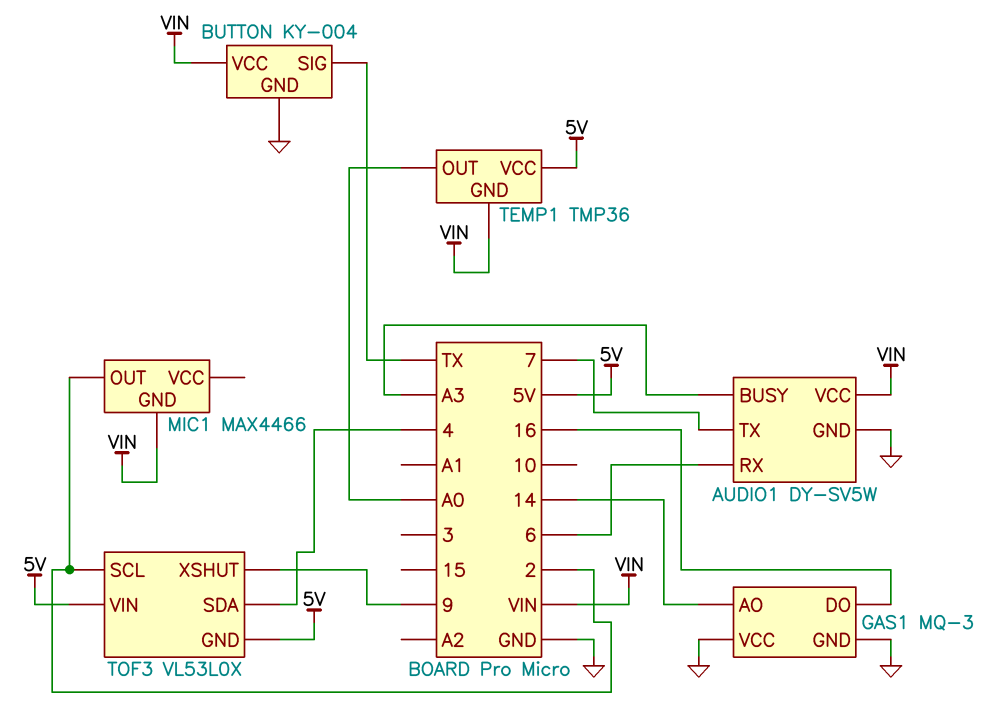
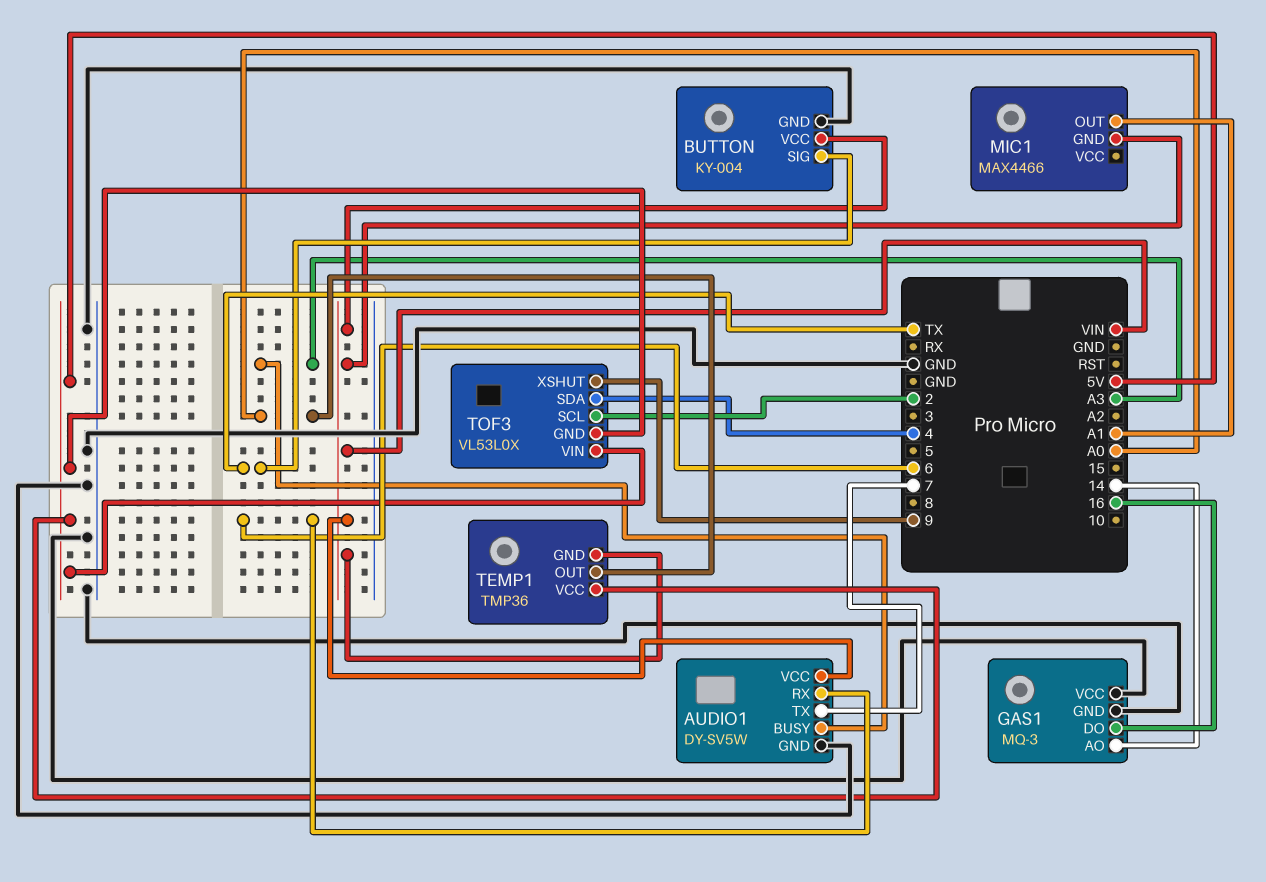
MIC1 pin OUT: 2 -> A1

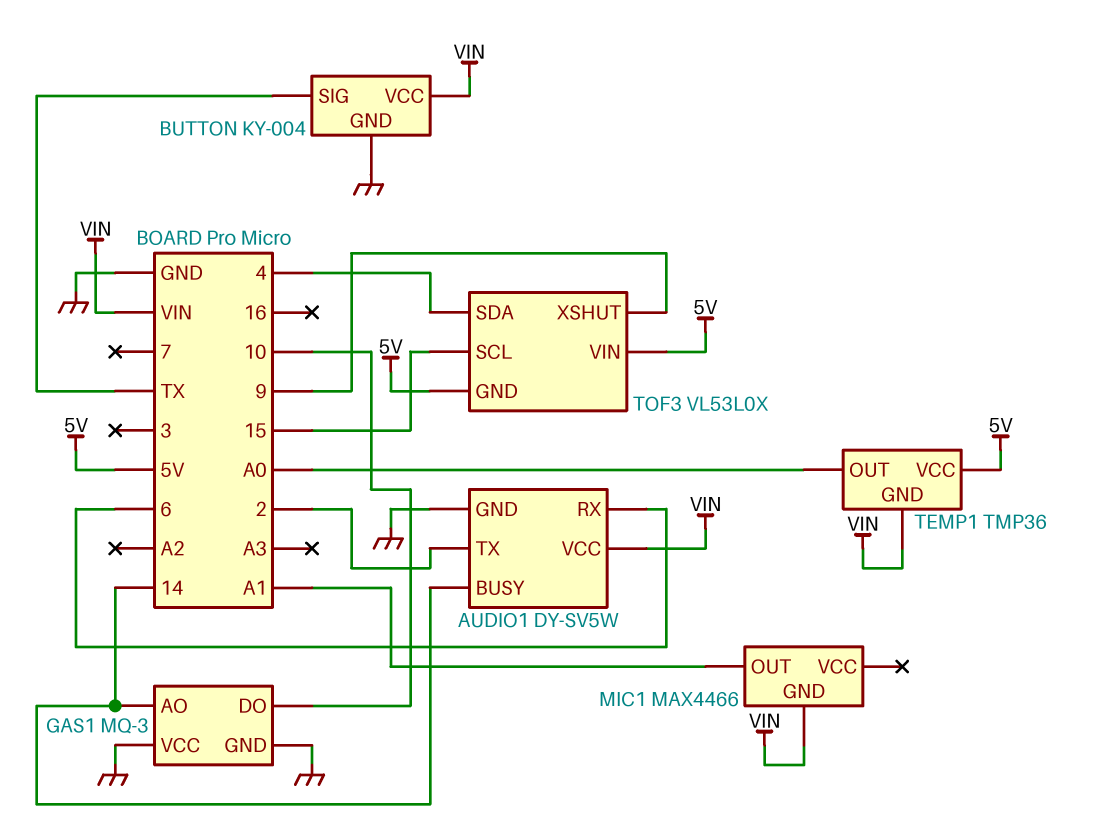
AUDIO1 pin BUSY: A3 -> 14
AUDIO1 pin TX: 7 -> 2
GAS1 pin DO: 16 -> 10
TOF3 pin SCL: 2 -> 15

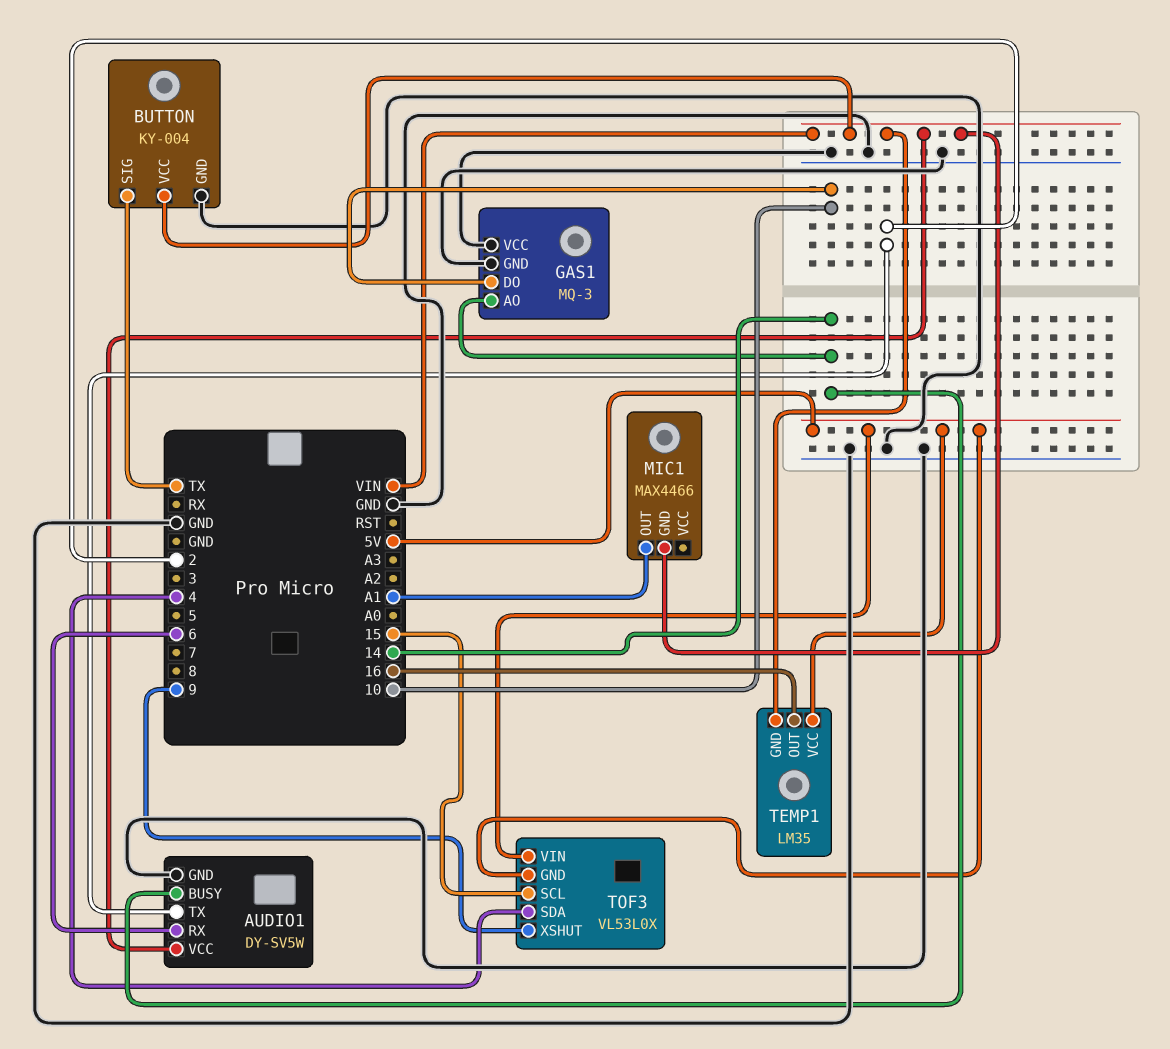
TEMP1: TMP36 -> LM35
TEMP1 pin OUT: A0 -> 16

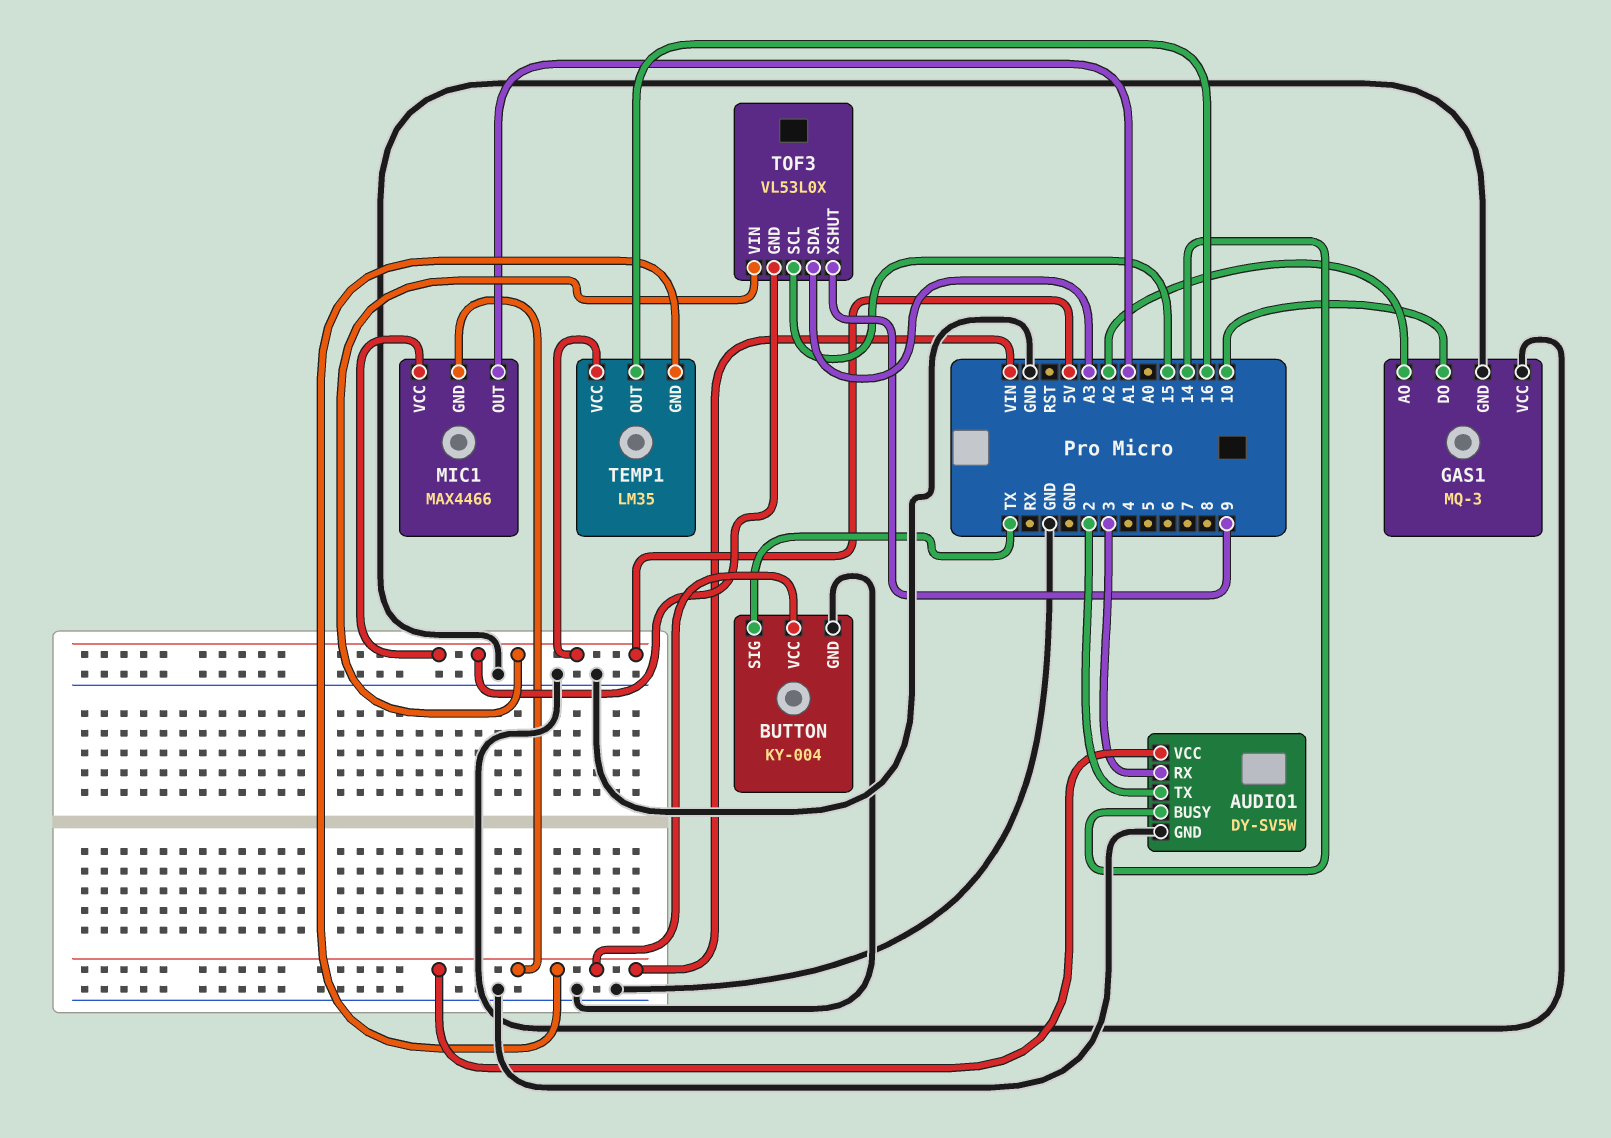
AUDIO1 pin RX: 6 -> 3
GAS1 pin AO: 14 -> A2
MIC1 pin VCC: none -> 5V
TOF3 pin SDA: 4 -> A3

